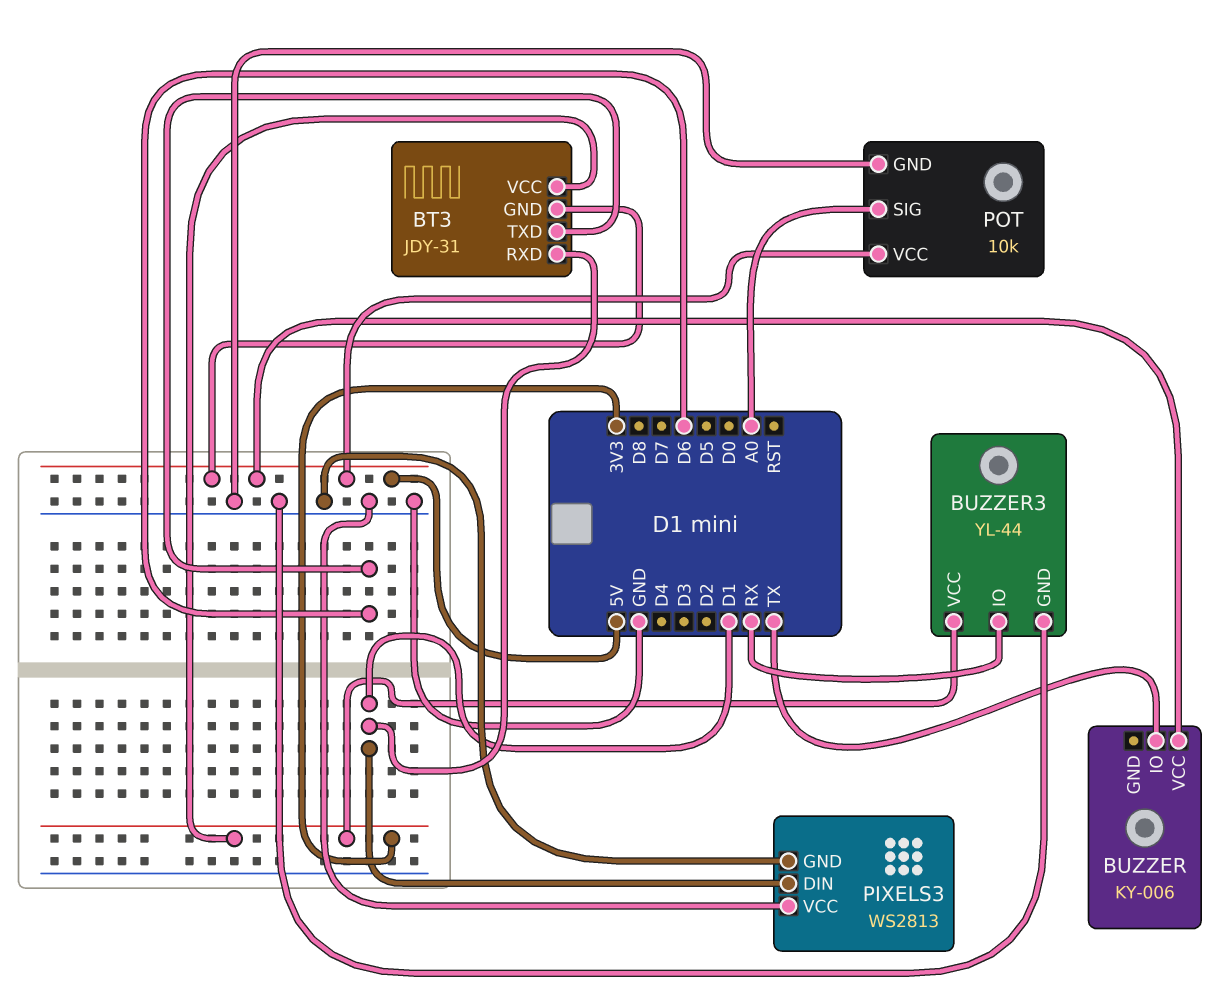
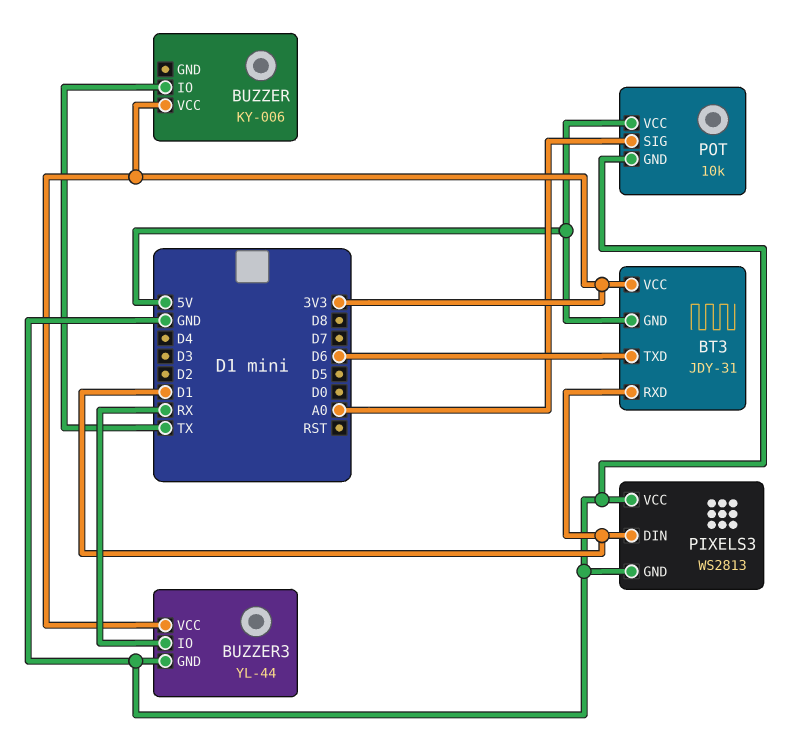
BUZZER pin VCC: 5V -> 3V3

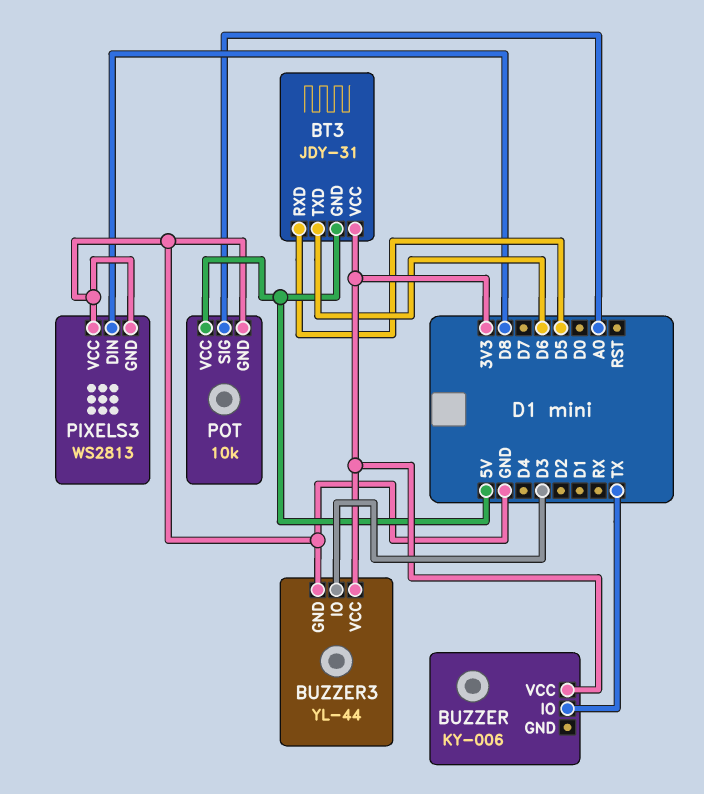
BT3 pin RXD: D1 -> D5
BUZZER3 pin IO: RX -> D3
PIXELS3 pin DIN: D1 -> D8

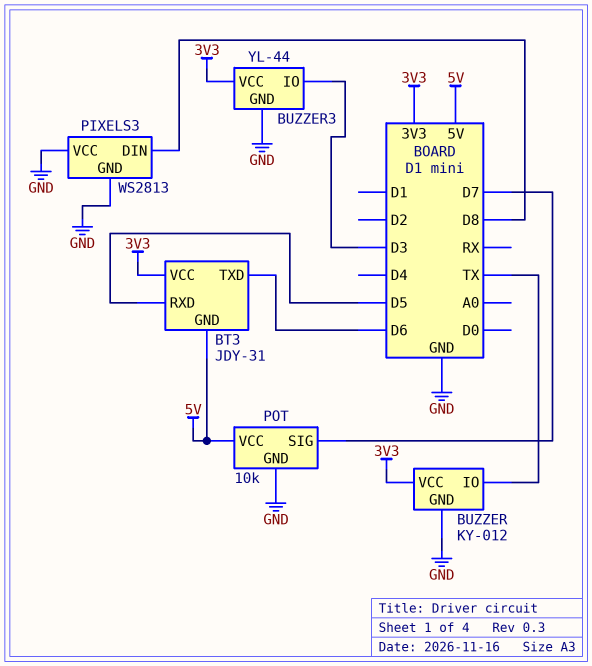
BUZZER: KY-006 -> KY-012
BUZZER pin GND: none -> GND
POT pin SIG: A0 -> D7

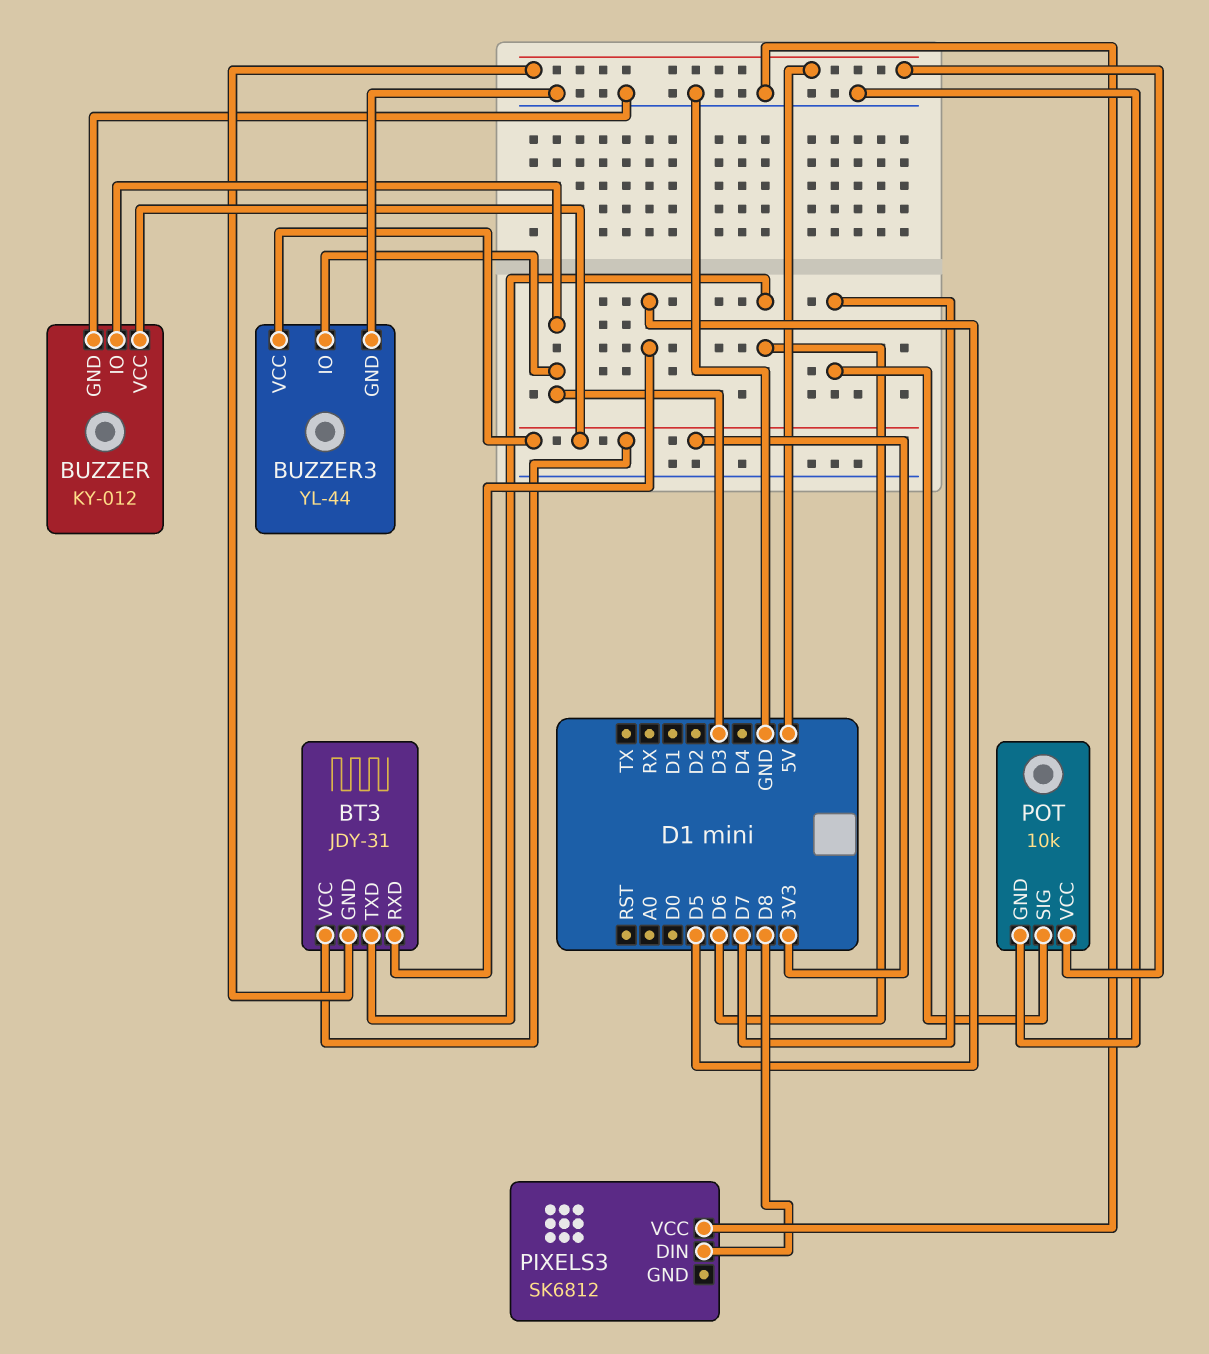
BUZZER pin IO: TX -> D3
PIXELS3: WS2813 -> SK6812
PIXELS3 pin GND: GND -> none

